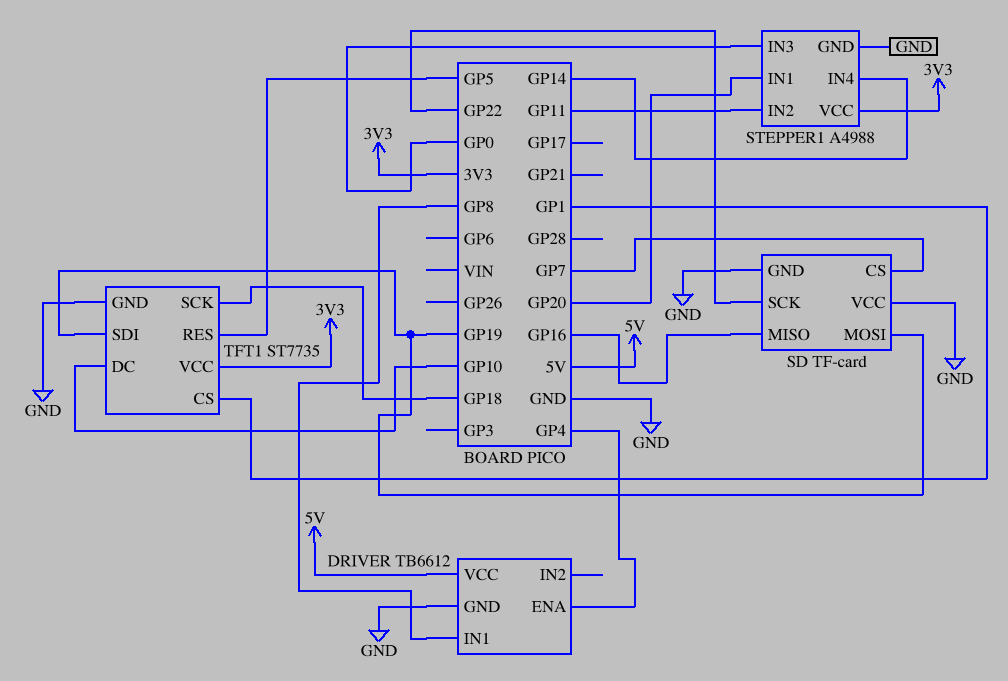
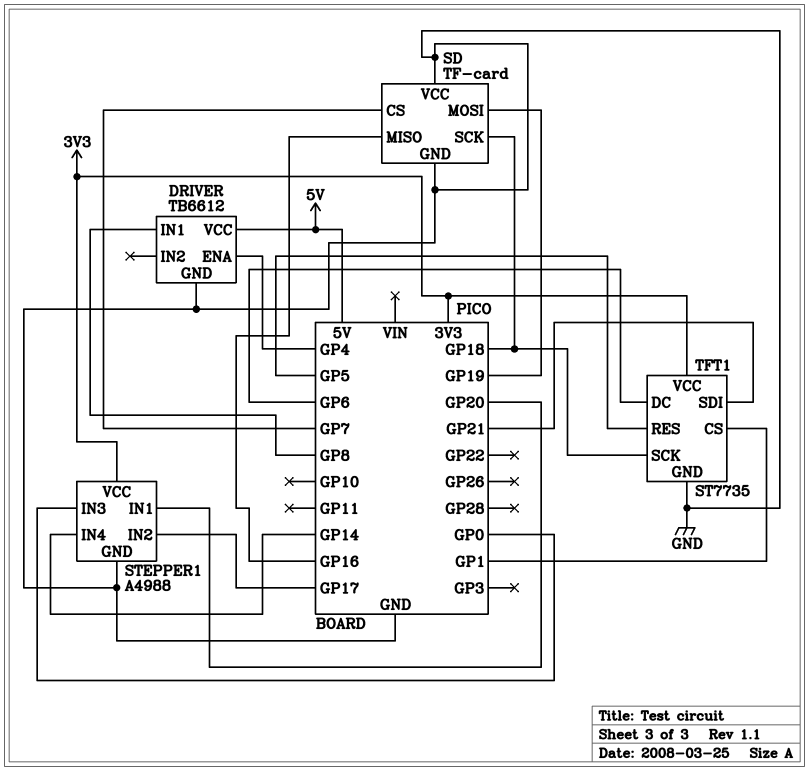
SD pin SCK: GP22 -> GP18
STEPPER1 pin IN2: GP11 -> GP17
TFT1 pin DC: GP10 -> GP6
TFT1 pin SDI: GP19 -> GP21

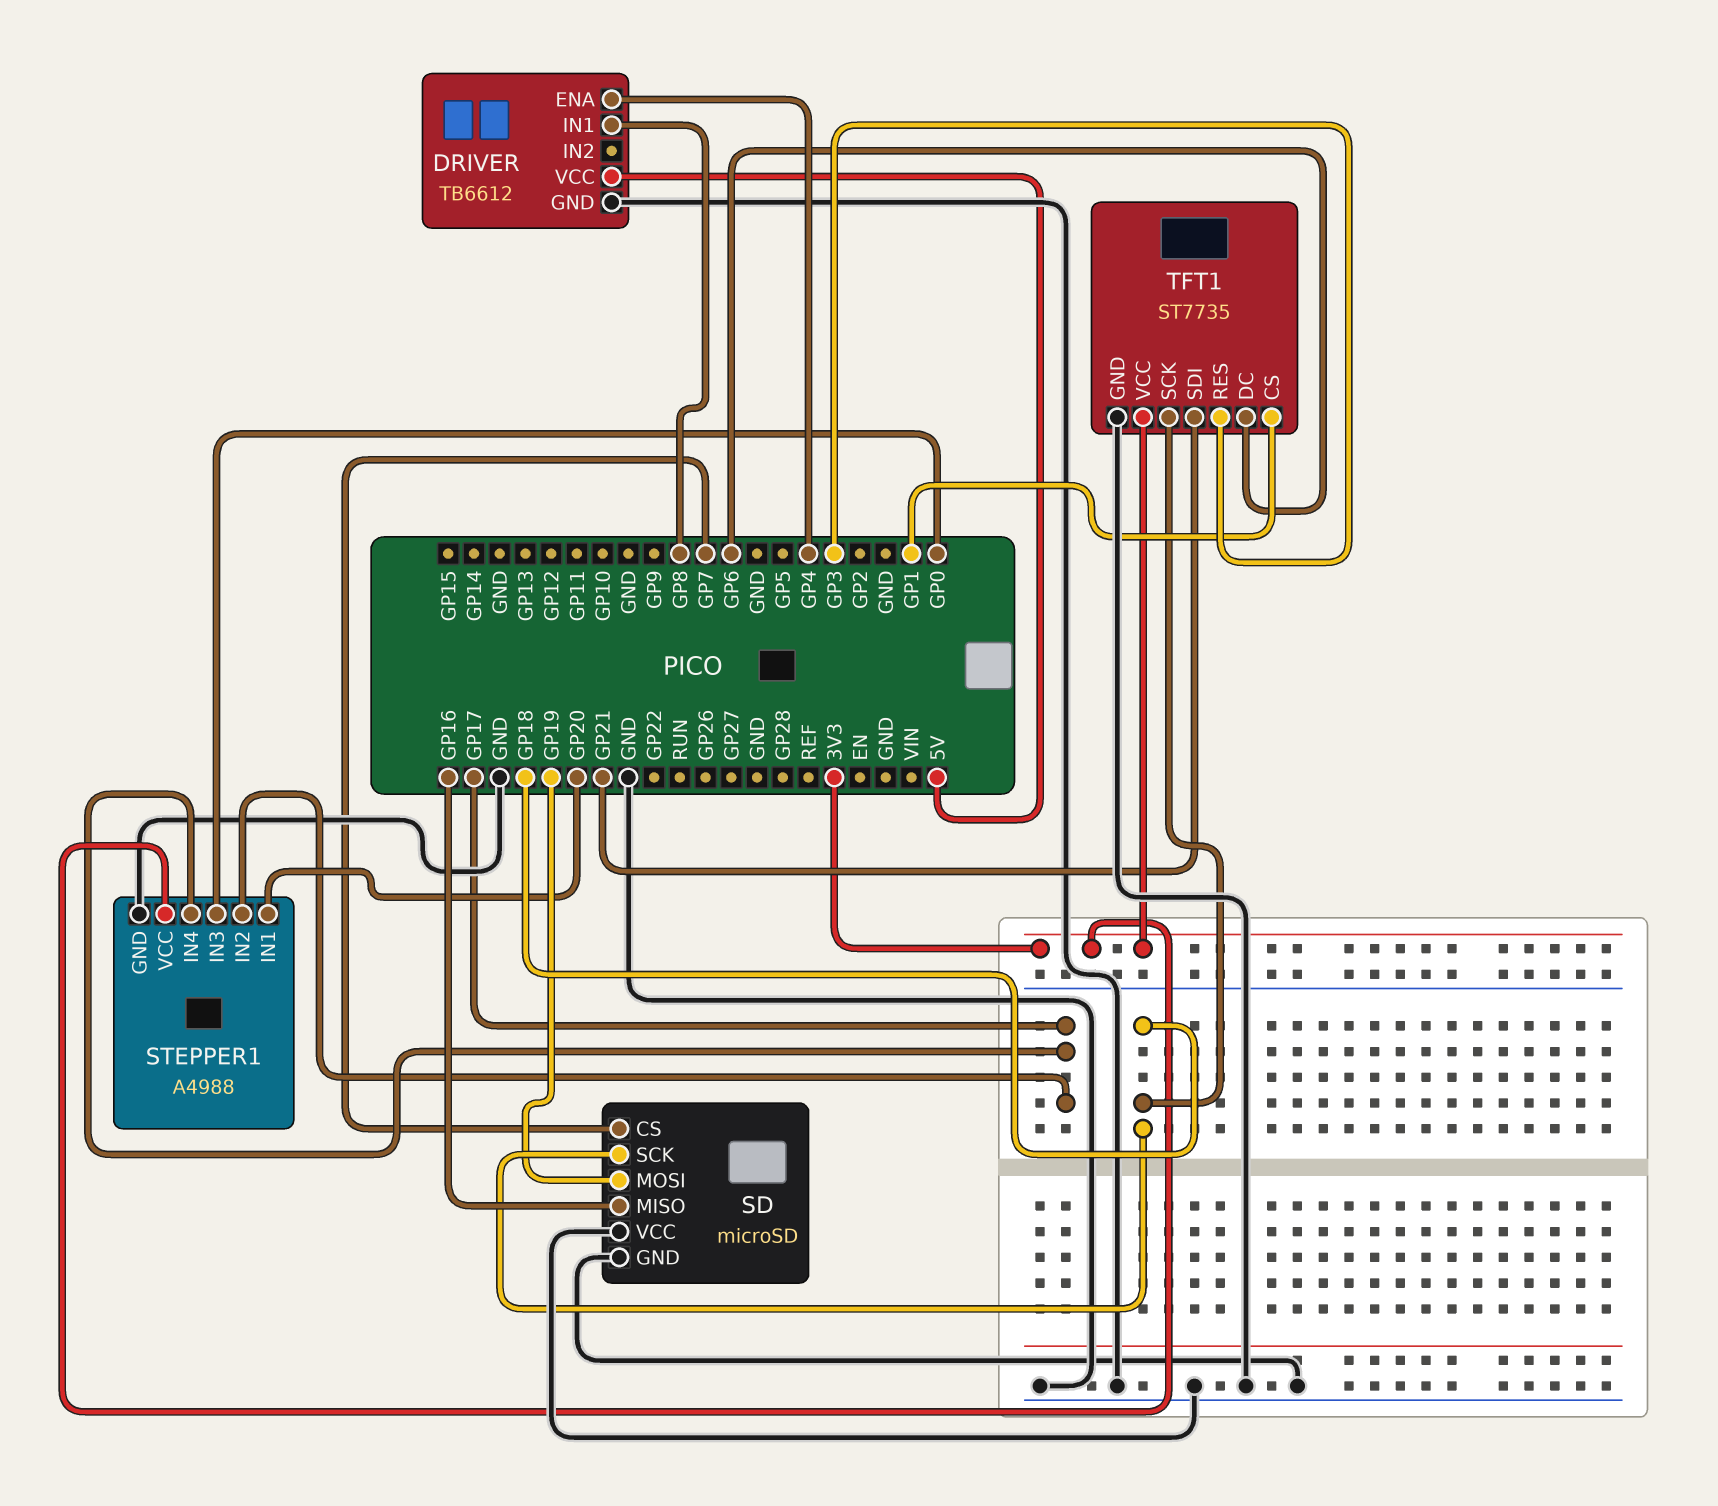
SD: TF-card -> microSD
STEPPER1 pin IN4: GP14 -> GP17
TFT1 pin RES: GP5 -> GP3

